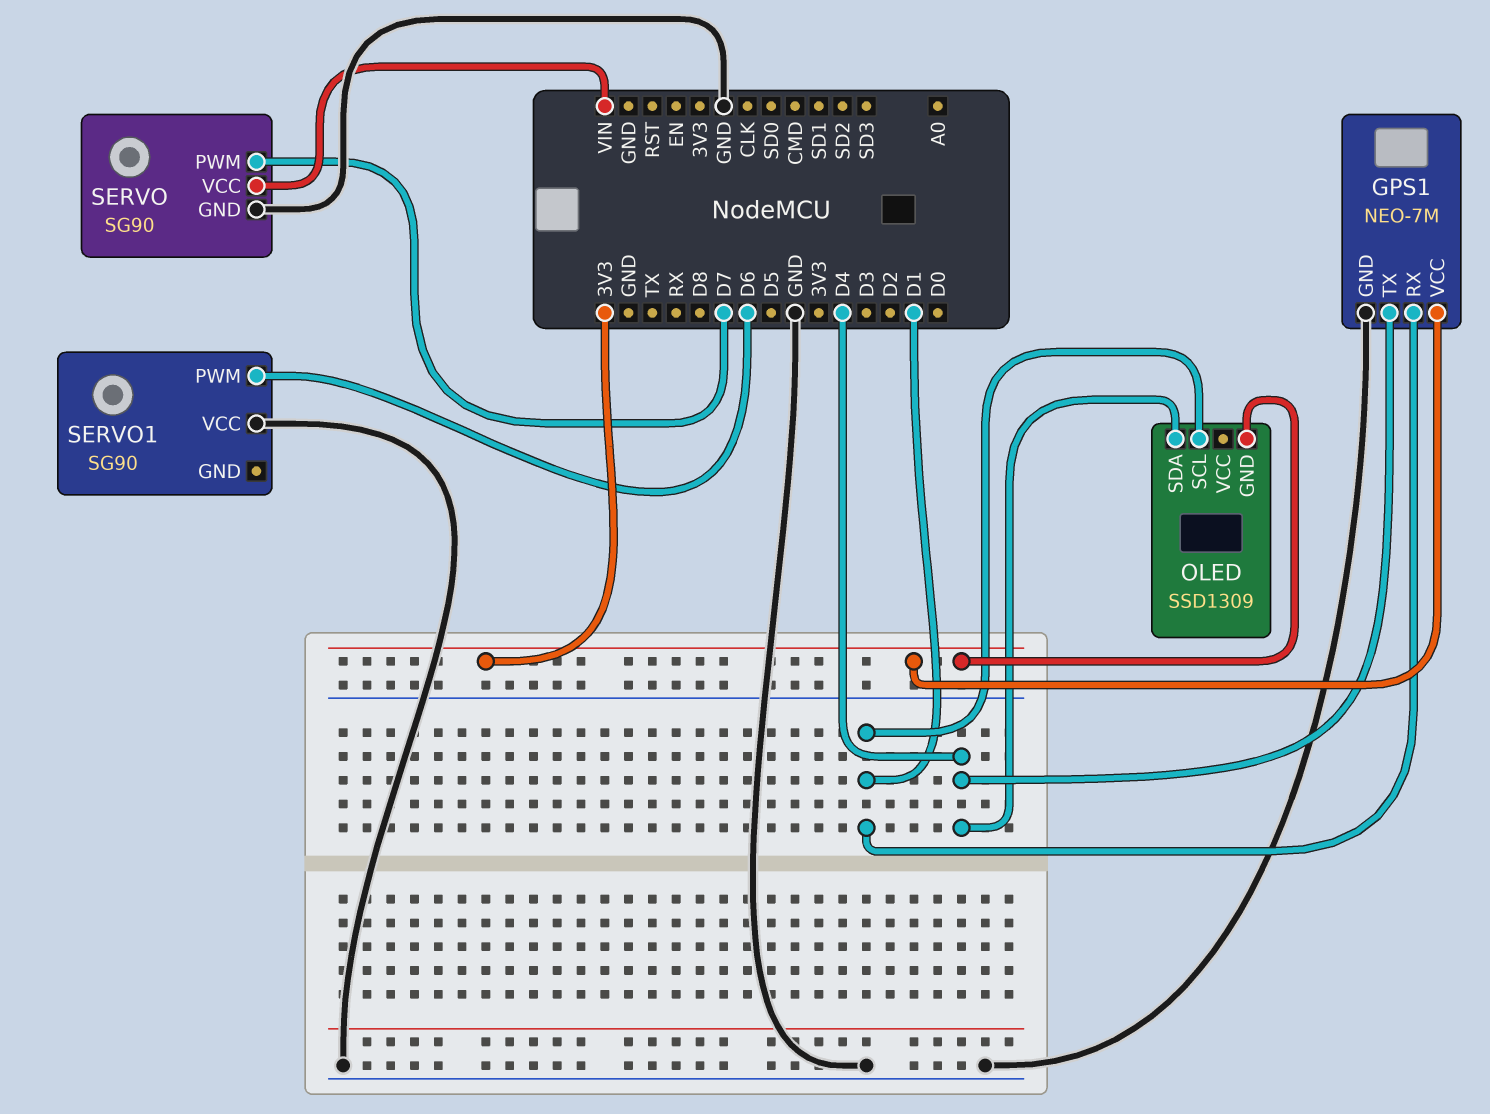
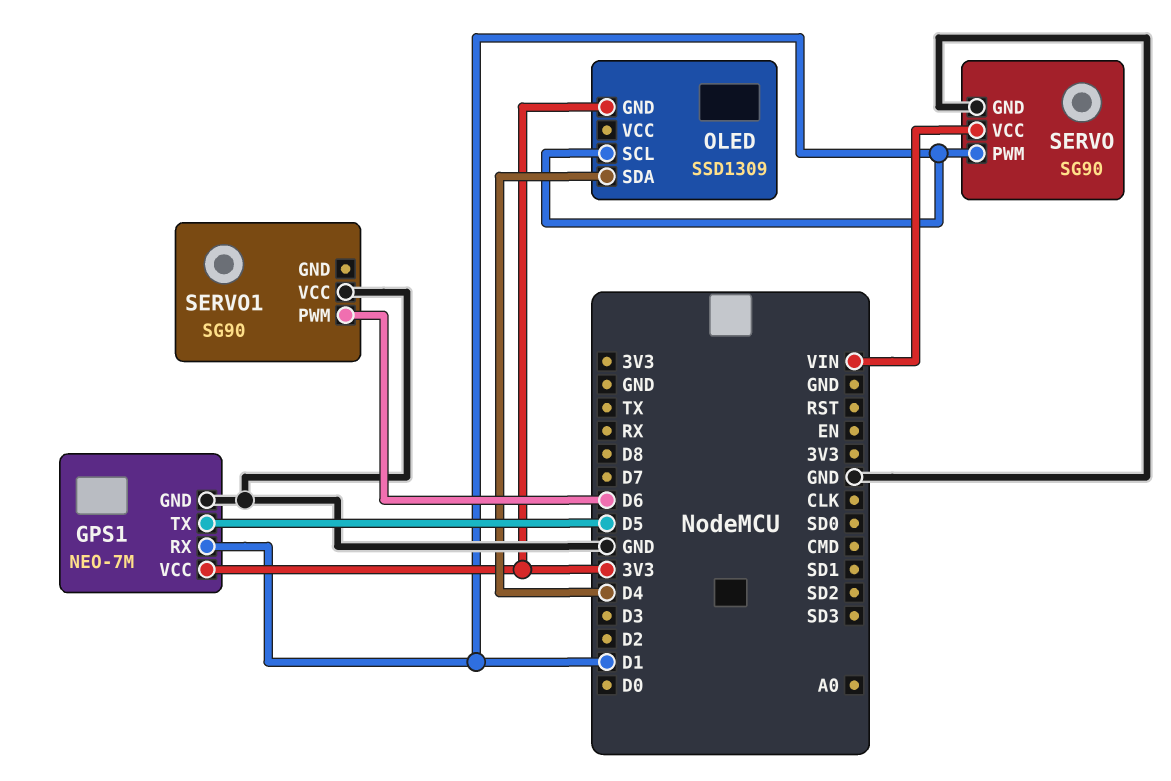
GPS1 pin TX: D4 -> D5
SERVO pin PWM: D7 -> D1

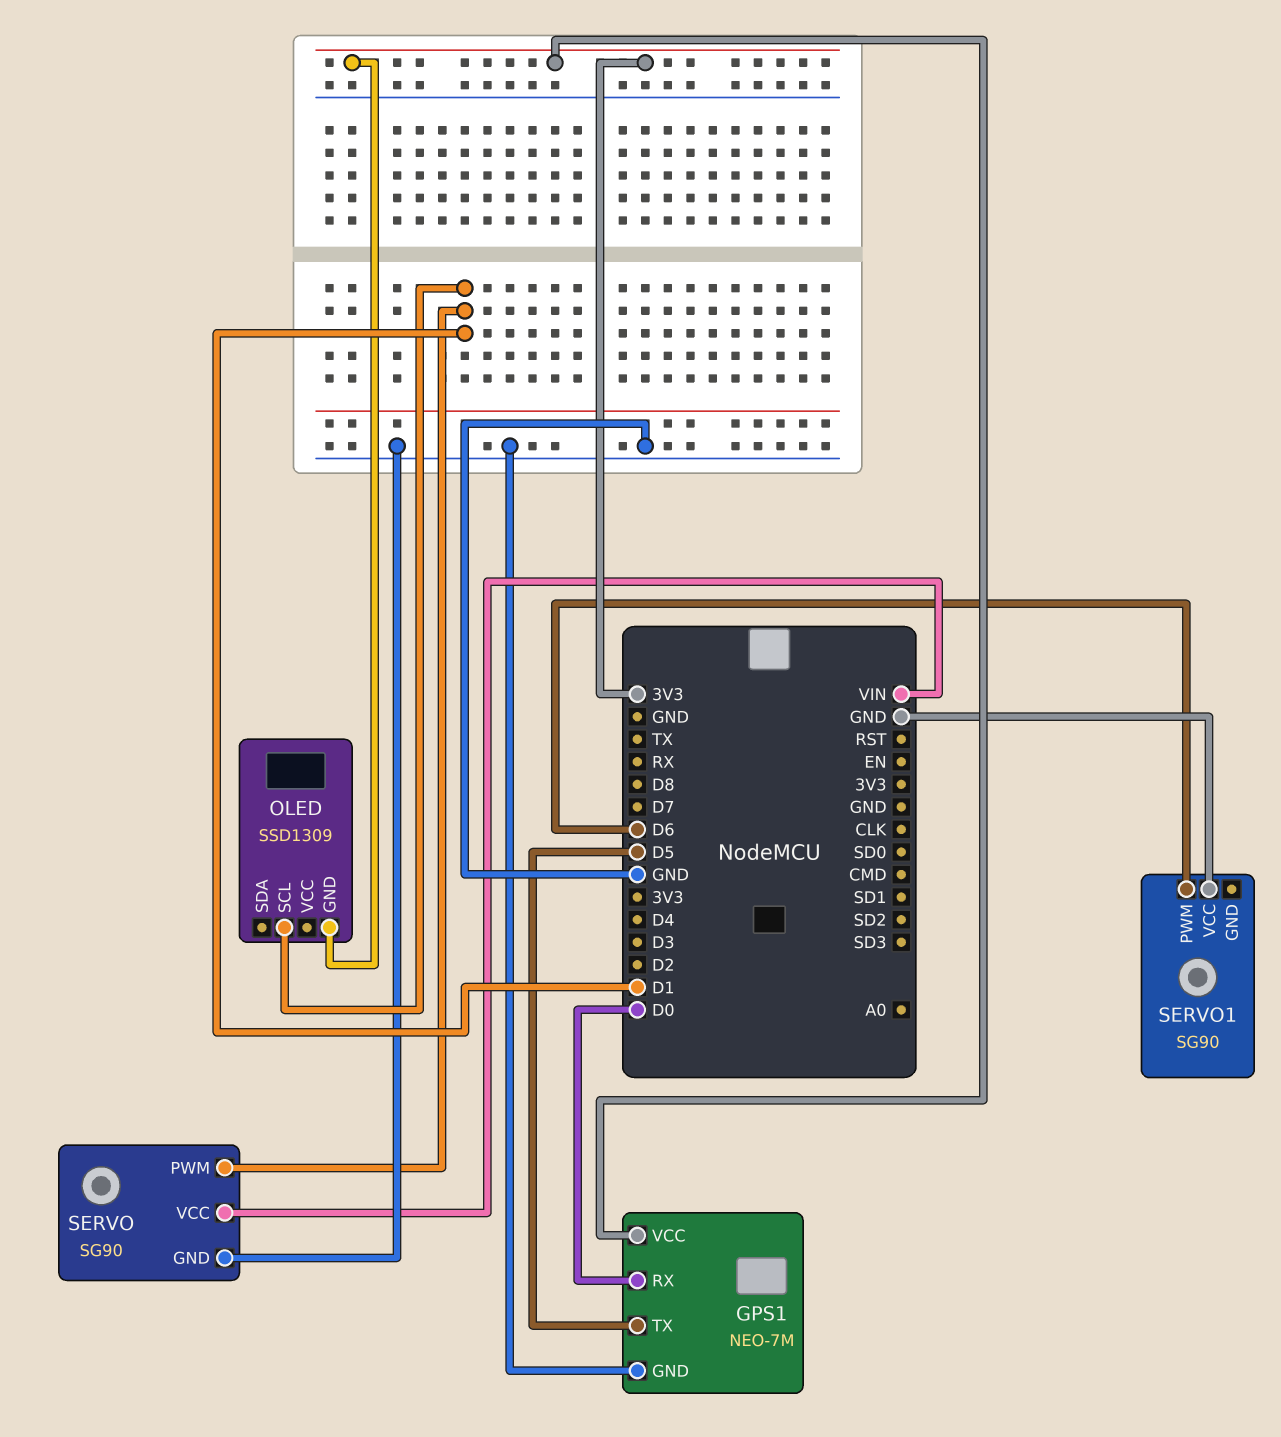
GPS1 pin RX: D1 -> D0
OLED pin SDA: D4 -> none

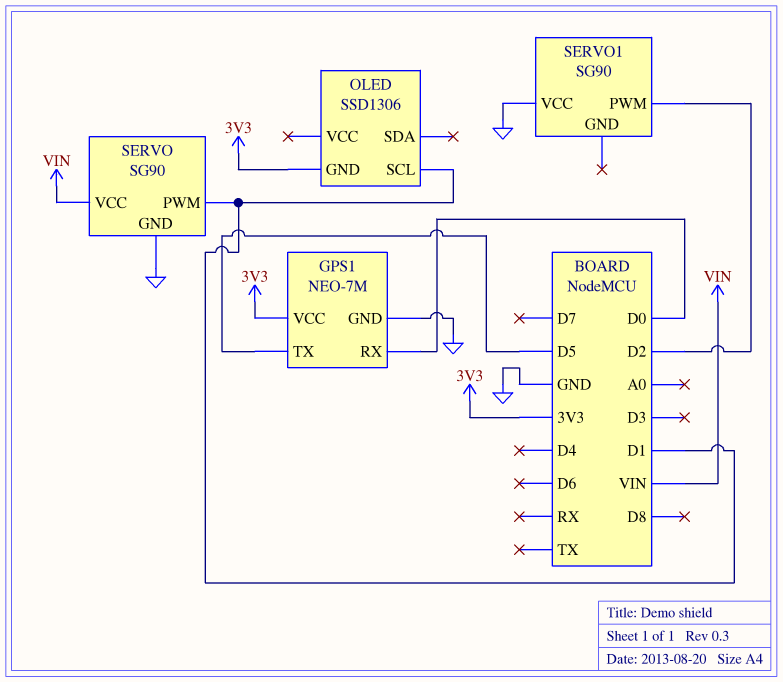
OLED: SSD1309 -> SSD1306
SERVO1 pin PWM: D6 -> D2

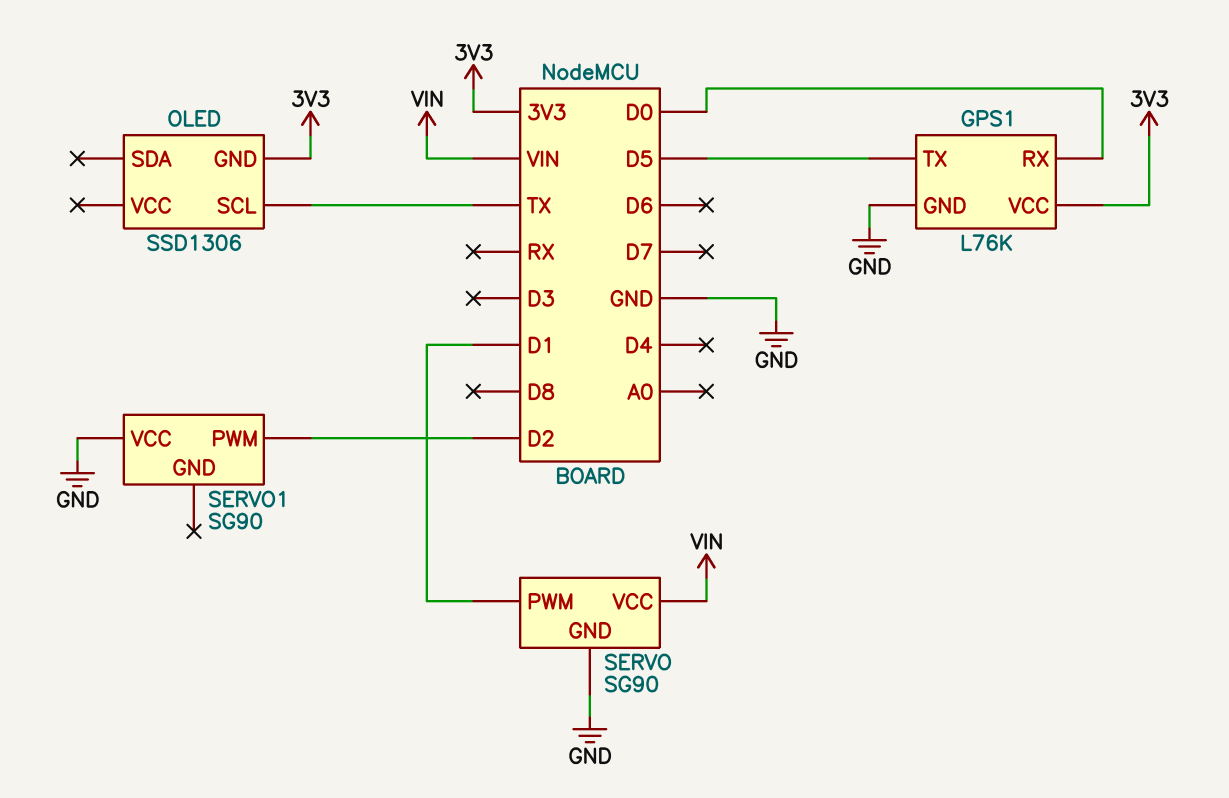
GPS1: NEO-7M -> L76K
OLED pin SCL: D1 -> TX

